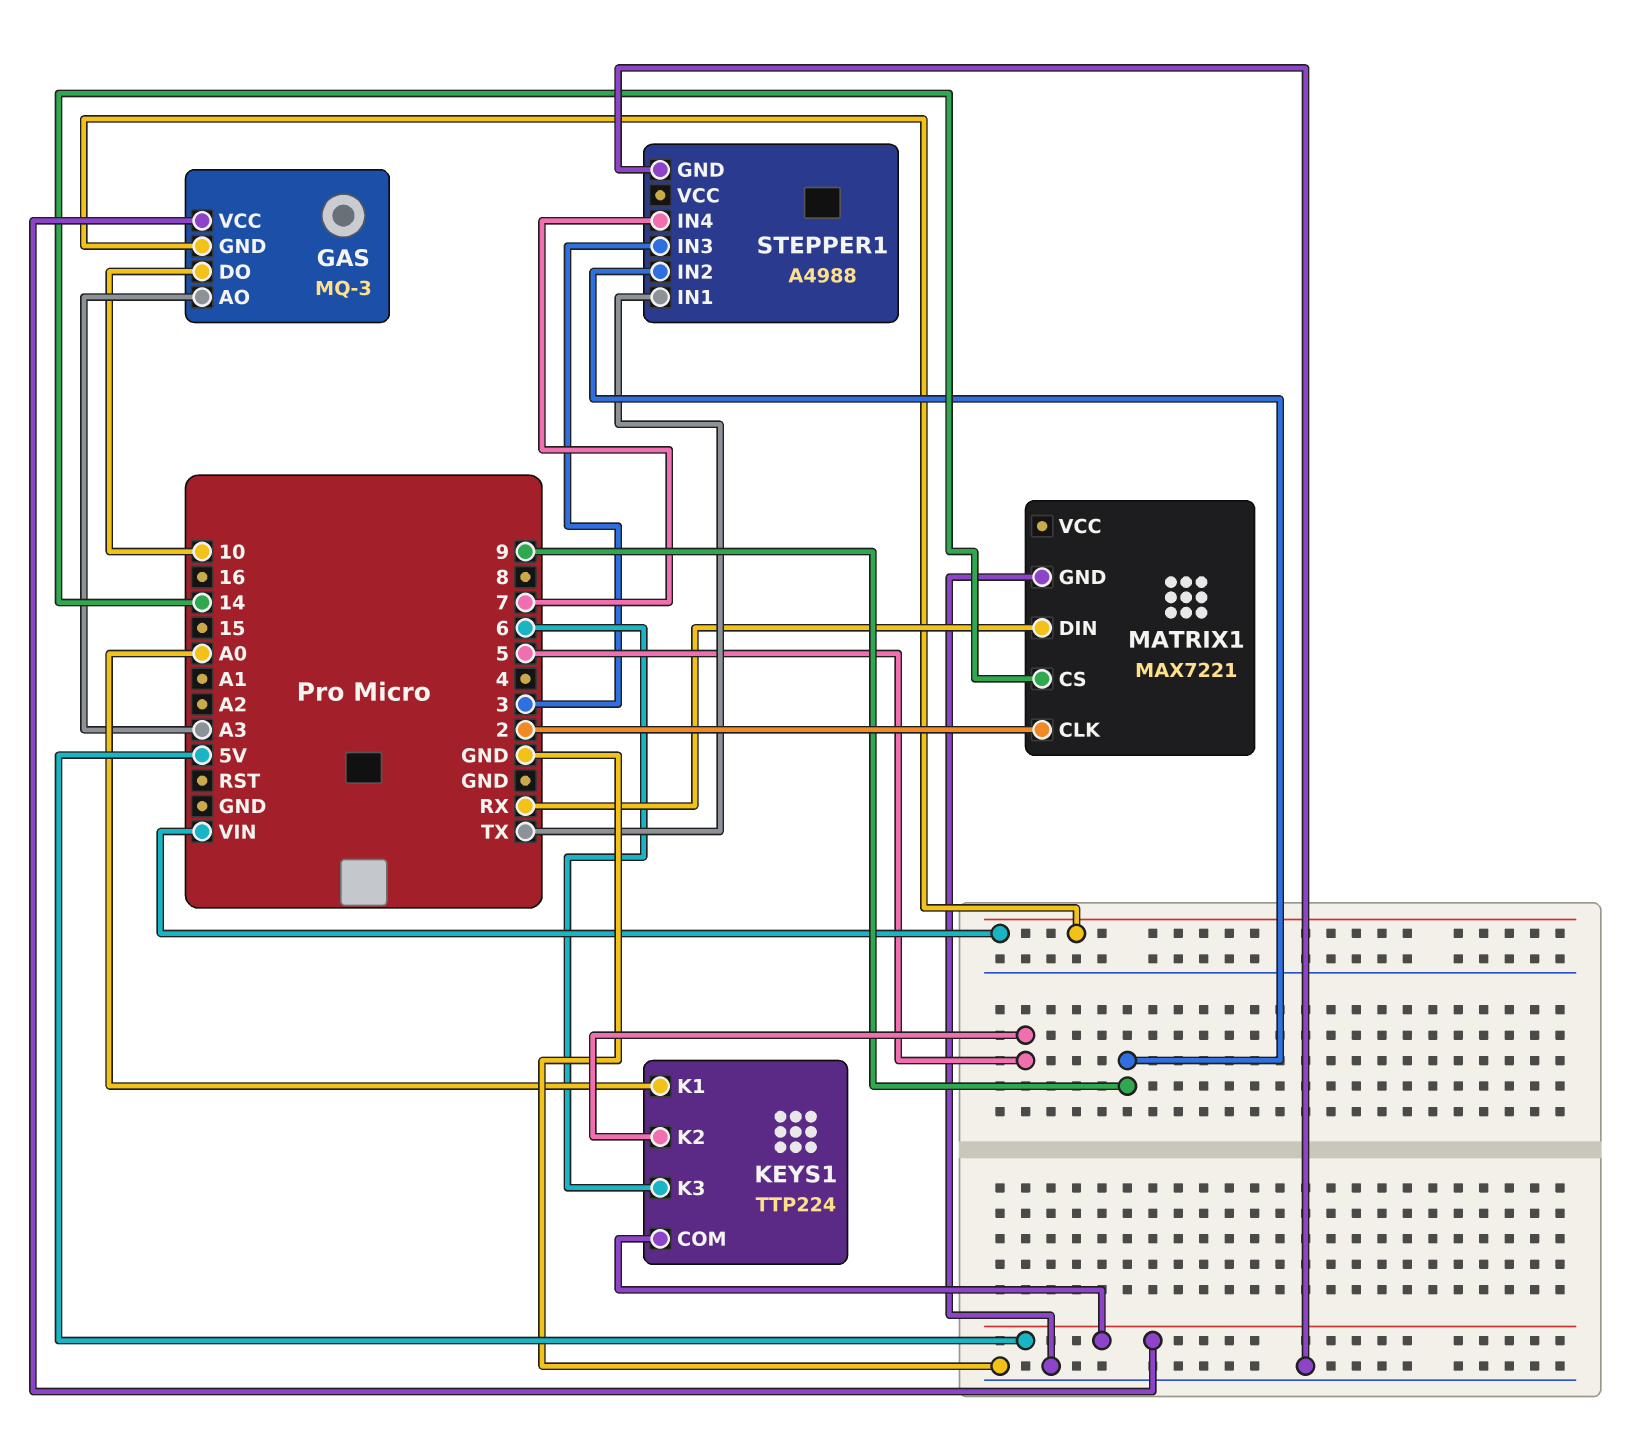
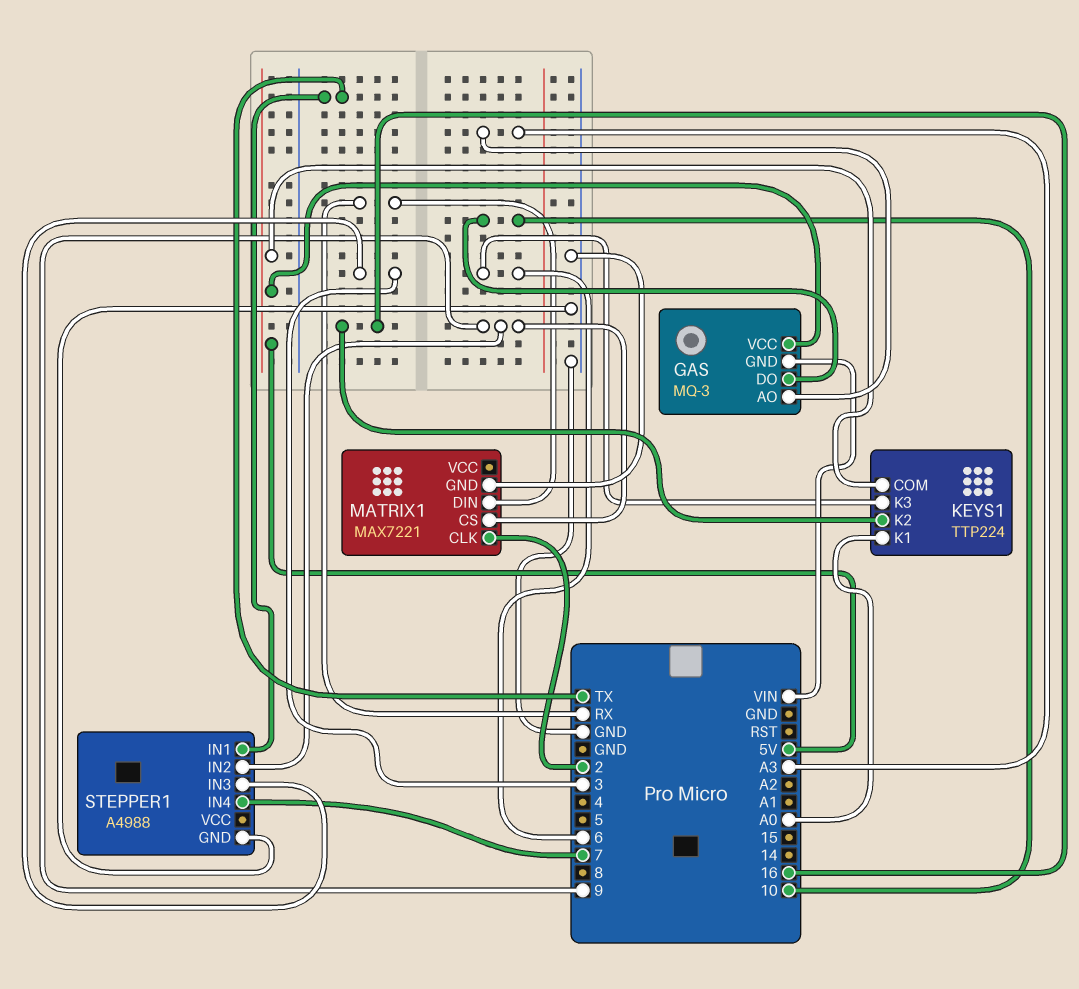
KEYS1 pin K2: 5 -> 16
MATRIX1 pin CS: 14 -> 9

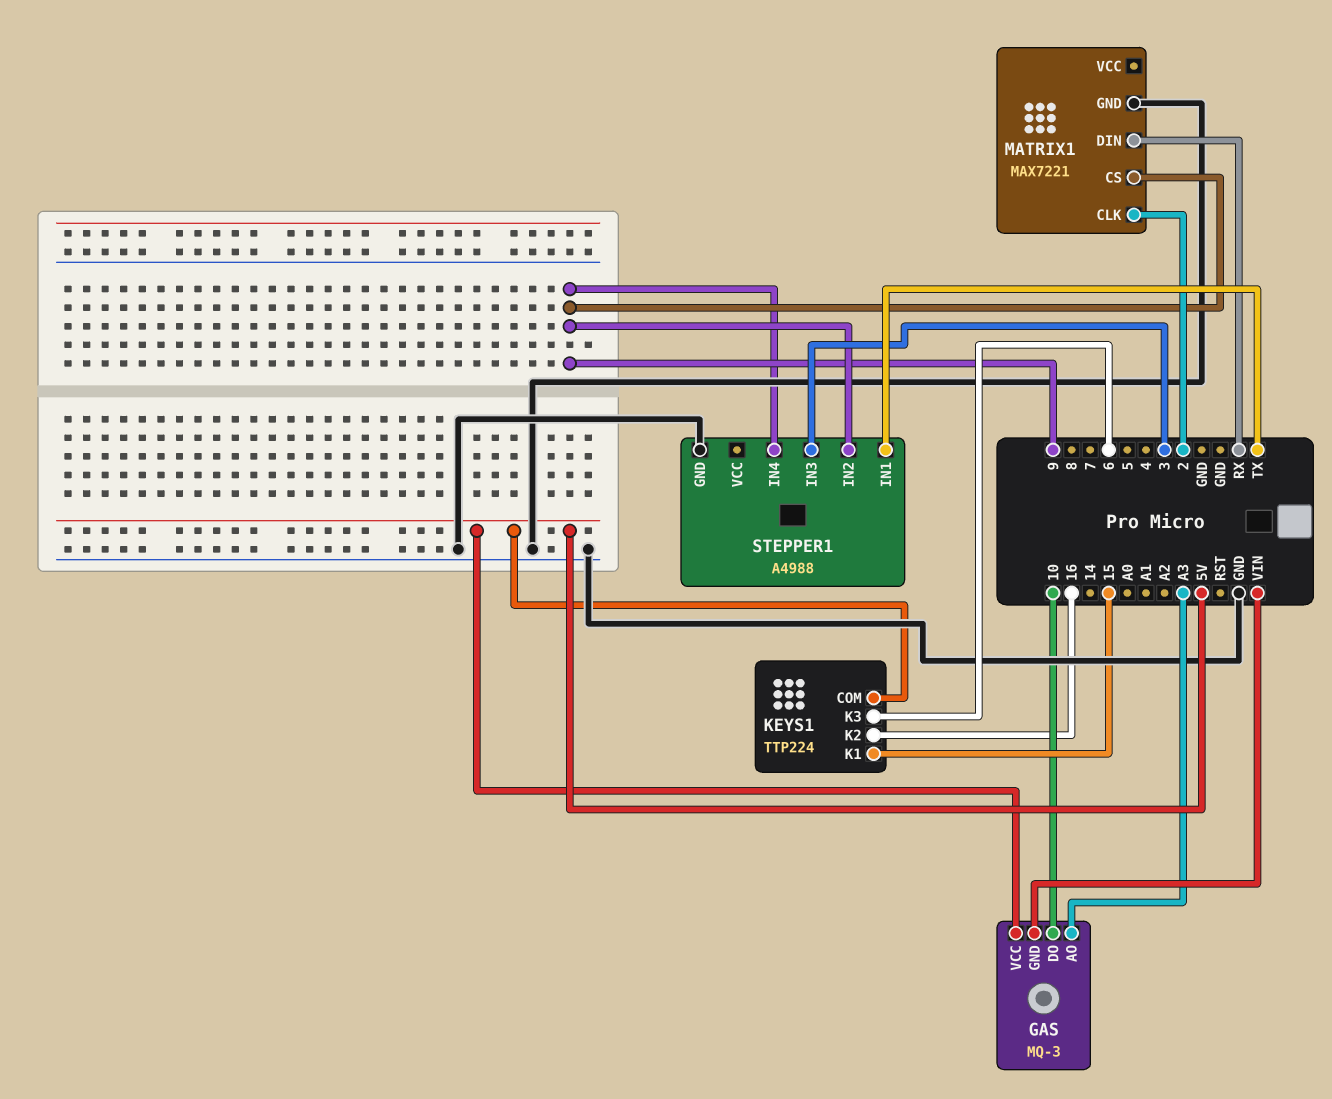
KEYS1 pin K1: A0 -> 15
STEPPER1 pin IN4: 7 -> 9

